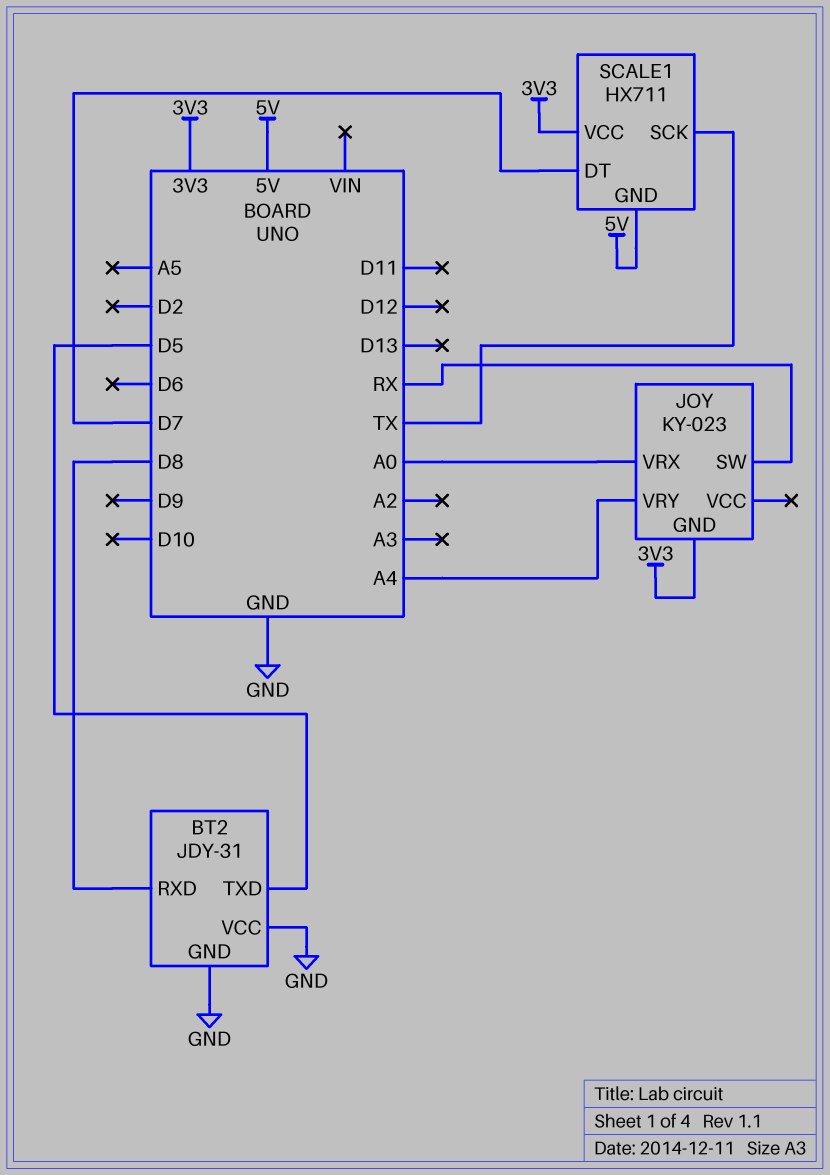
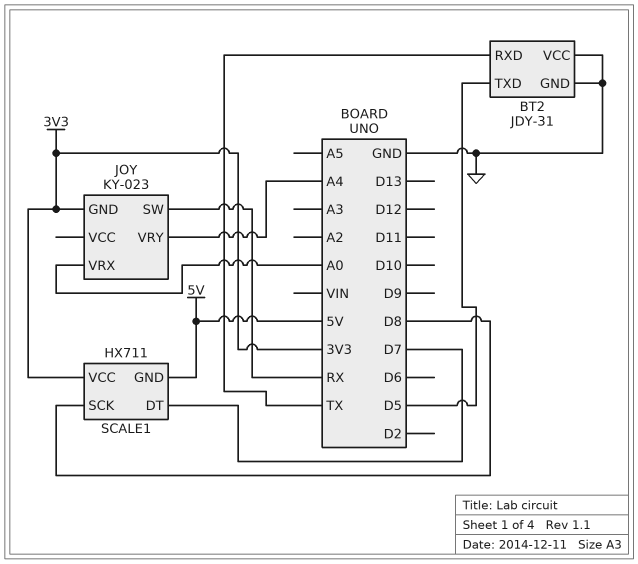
BT2 pin RXD: D8 -> TX
SCALE1 pin SCK: TX -> D8

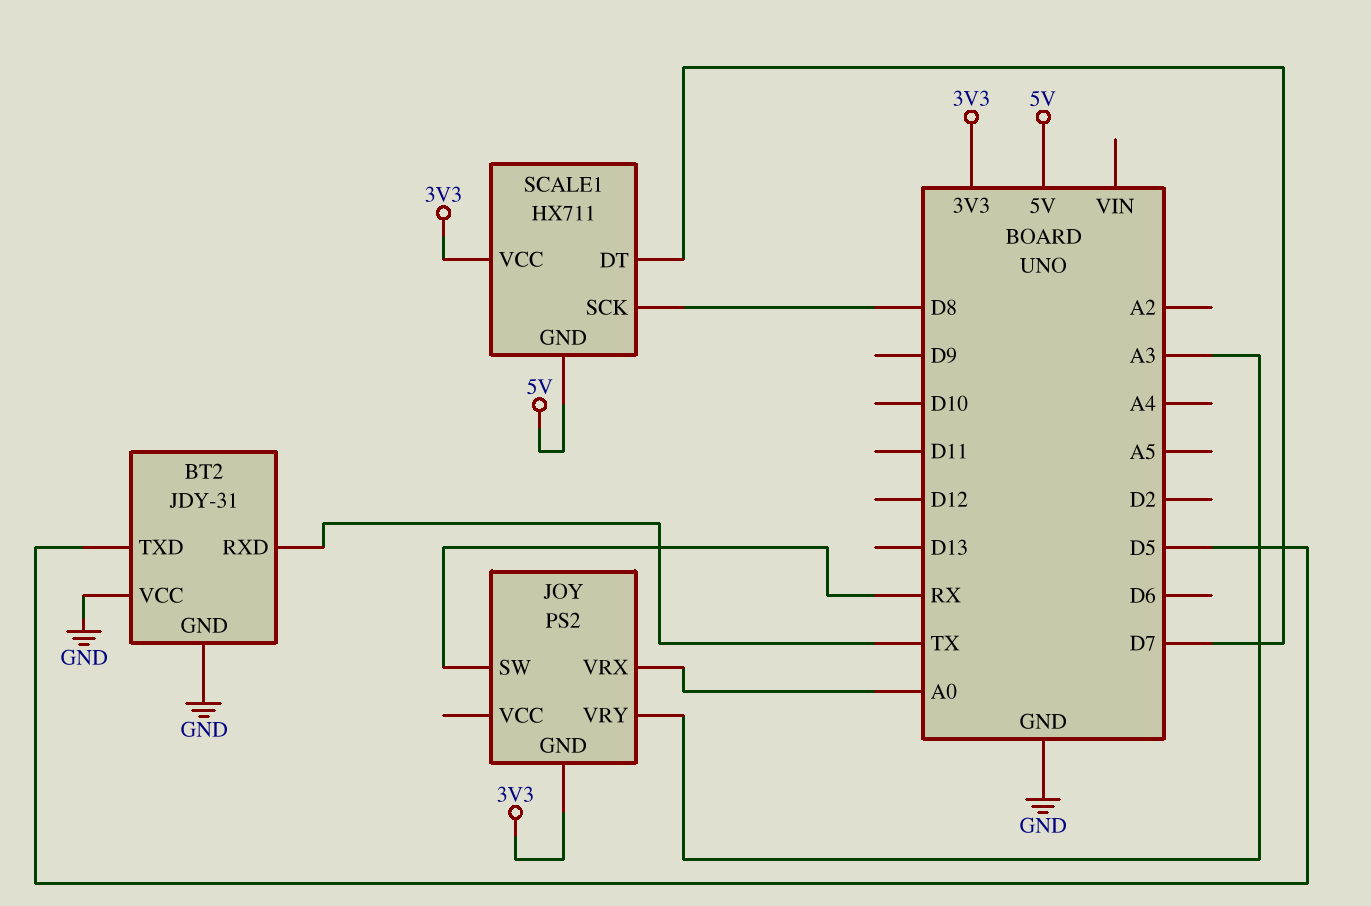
JOY: KY-023 -> PS2
JOY pin VRY: A4 -> A3

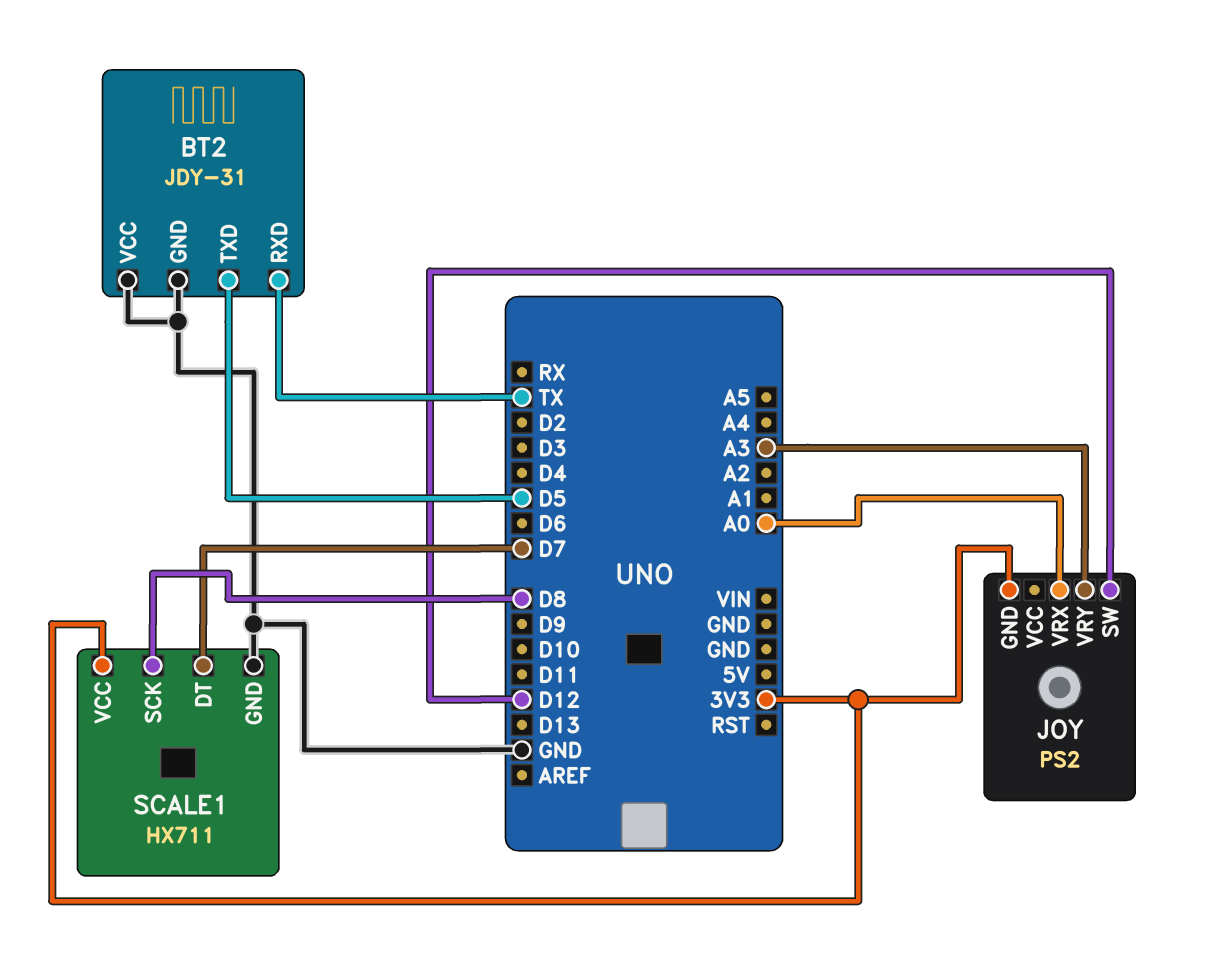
JOY pin SW: RX -> D12
SCALE1 pin GND: 5V -> GND

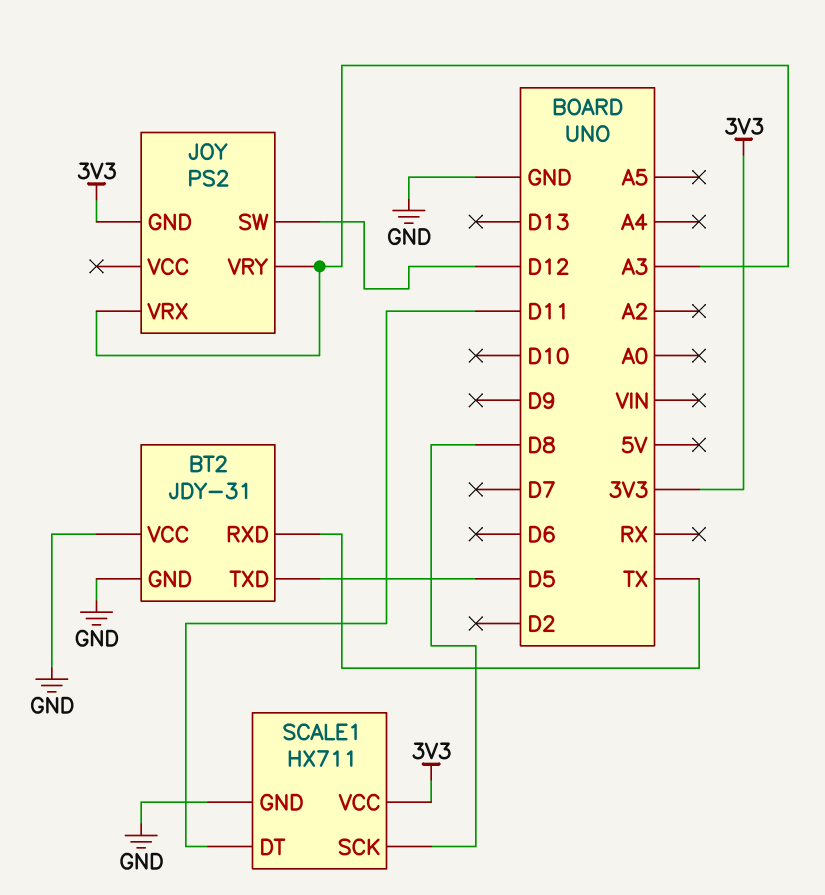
JOY pin VRX: A0 -> A3
SCALE1 pin DT: D7 -> D11

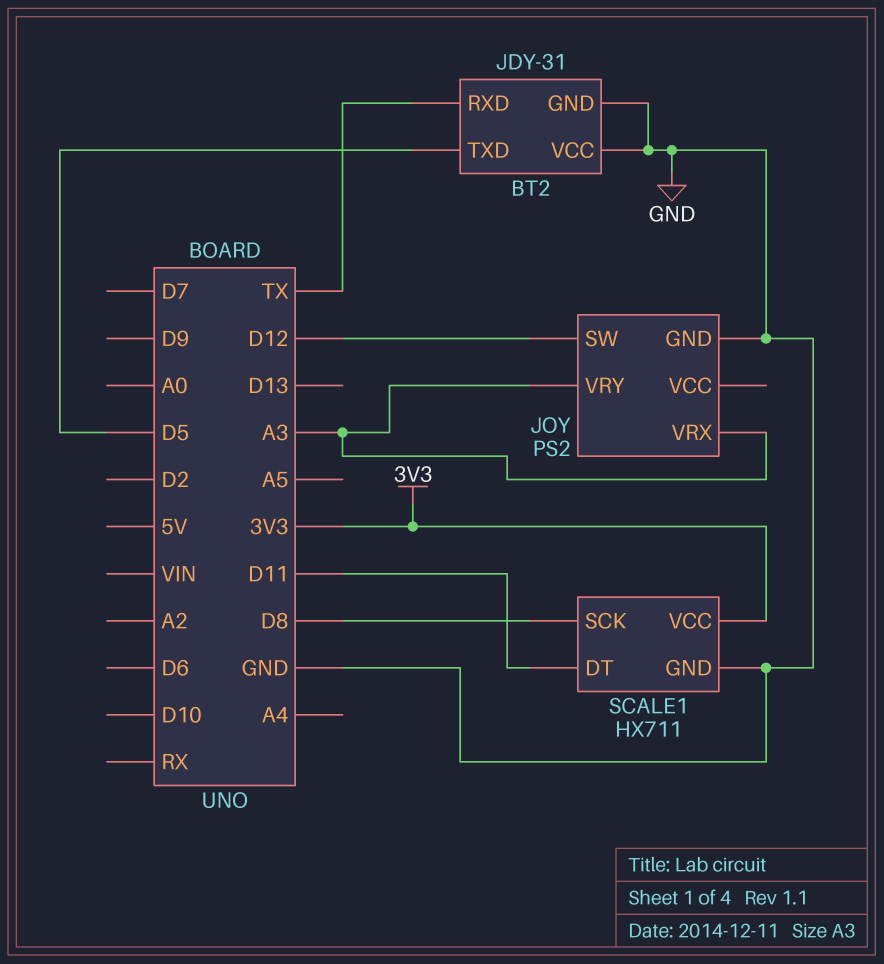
JOY pin GND: 3V3 -> GND

